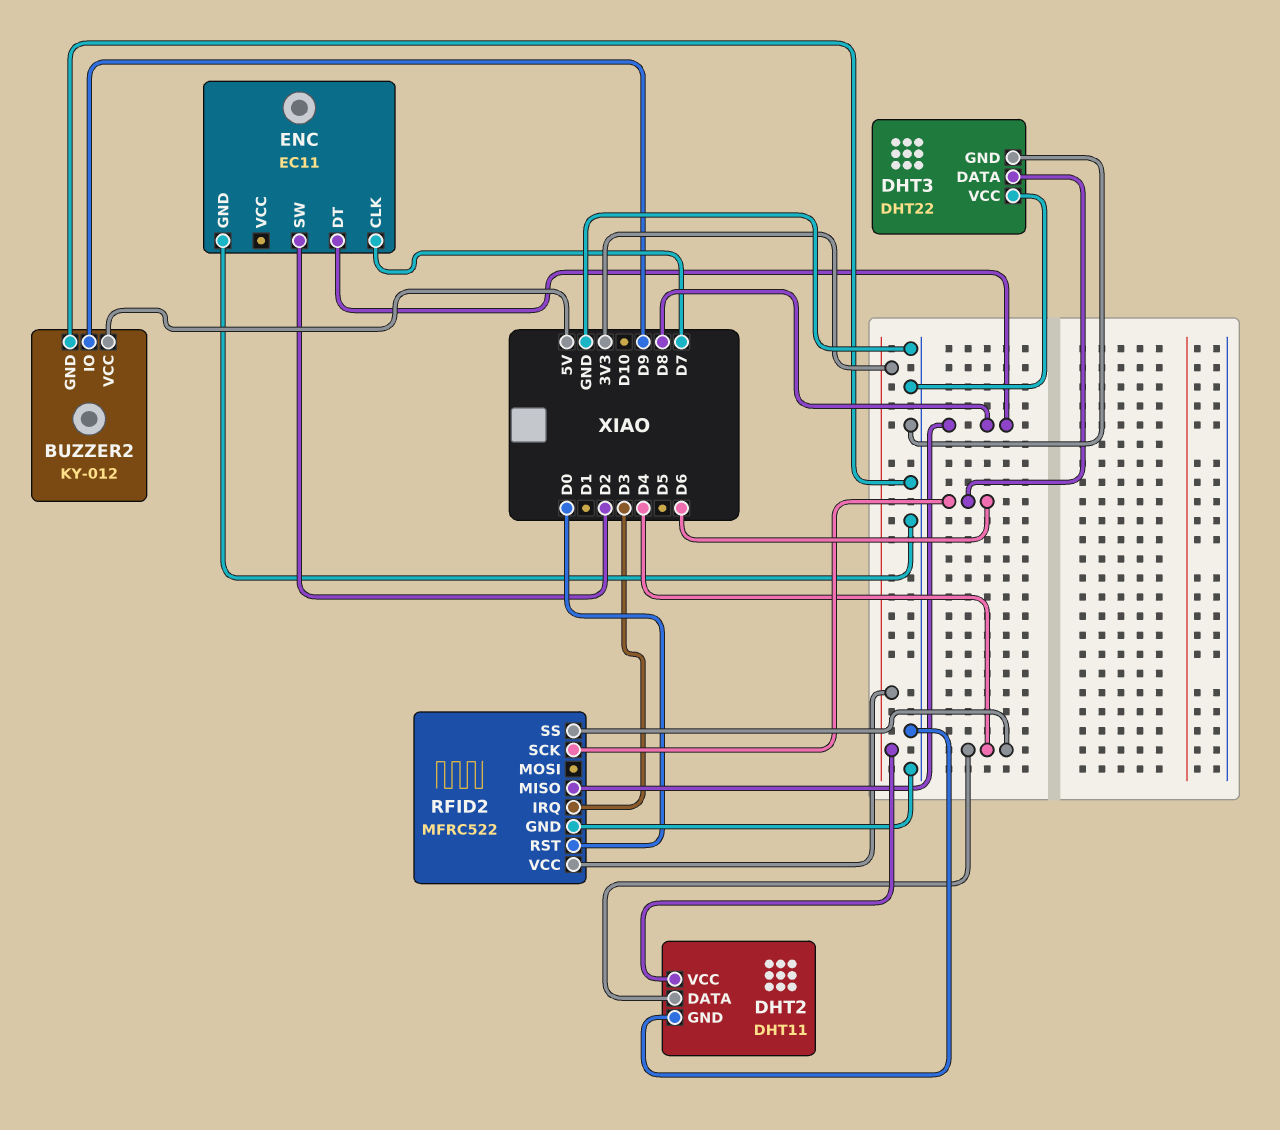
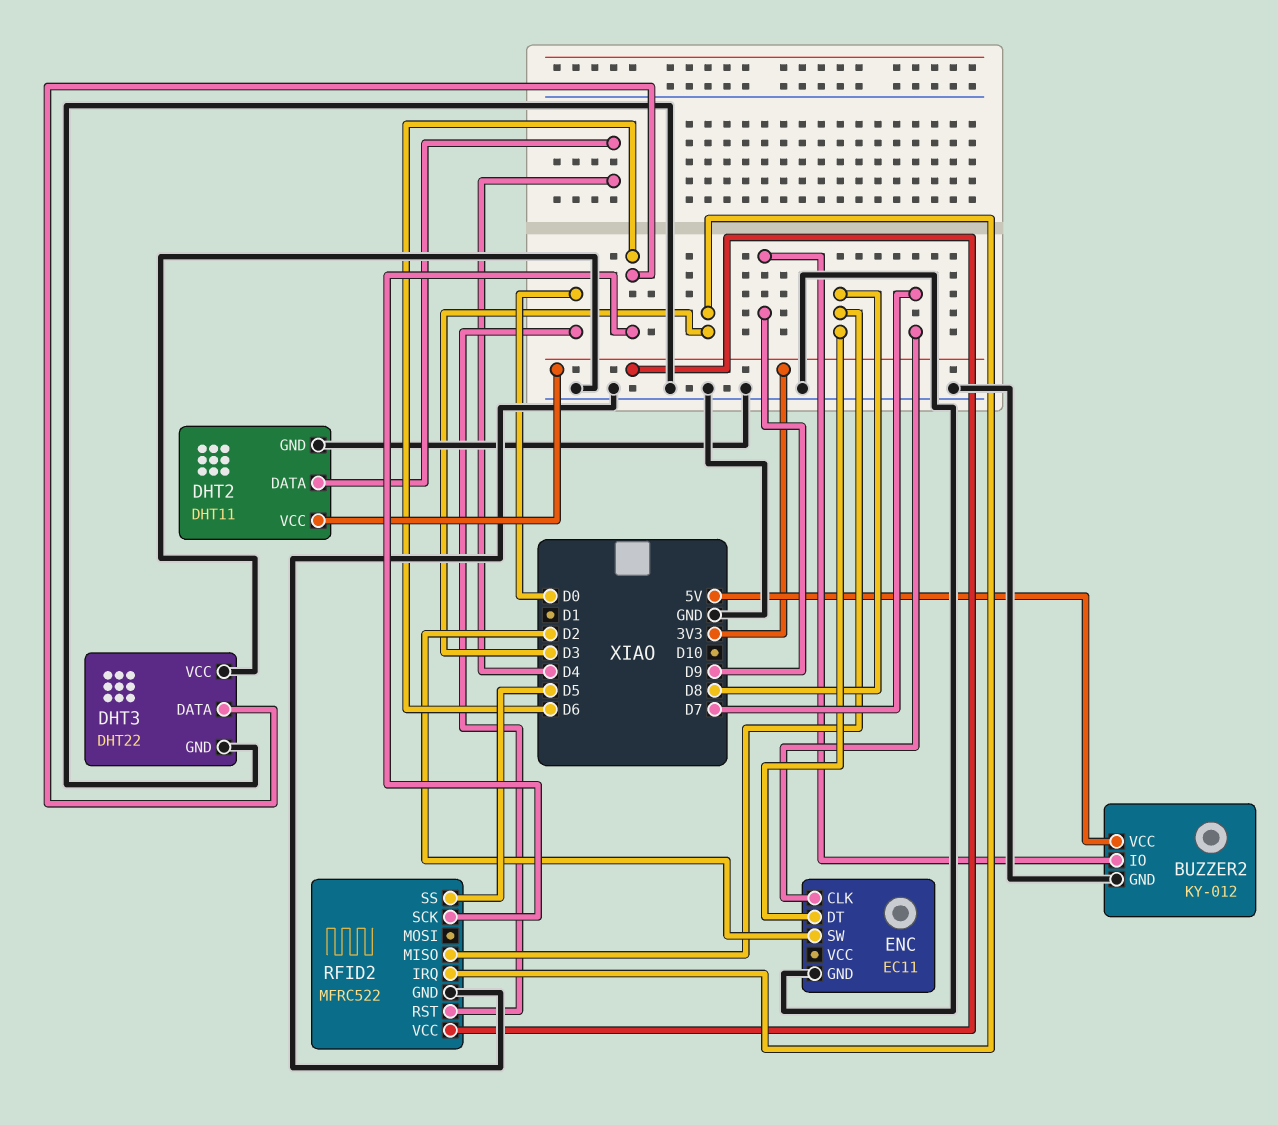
RFID2 pin SS: D4 -> D5

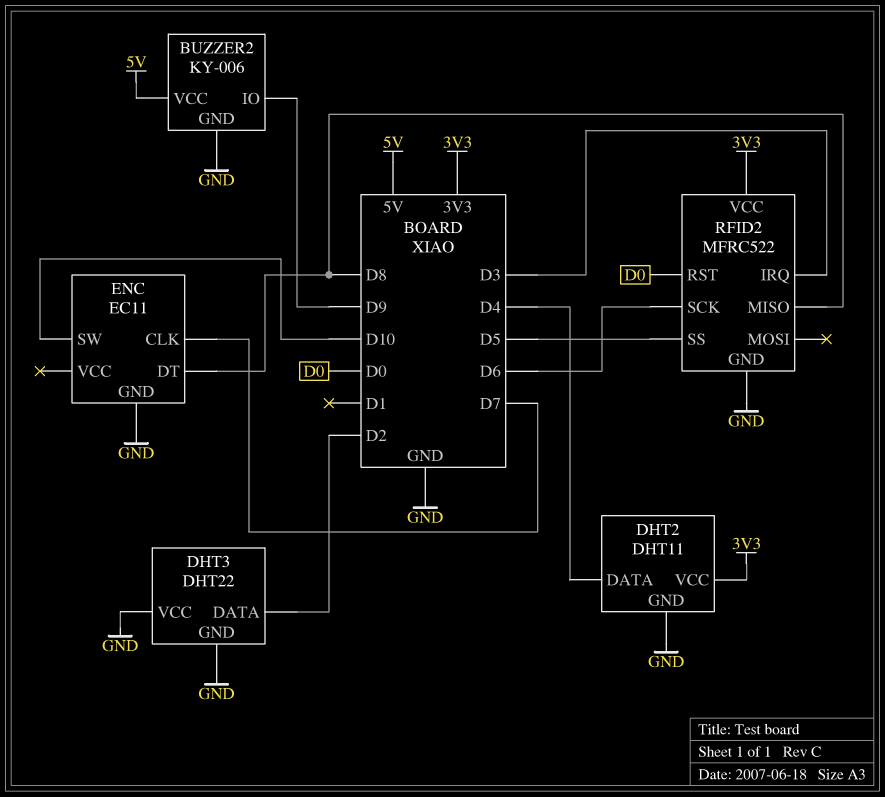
BUZZER2: KY-012 -> KY-006
DHT3 pin DATA: D6 -> D2
ENC pin SW: D2 -> D10

